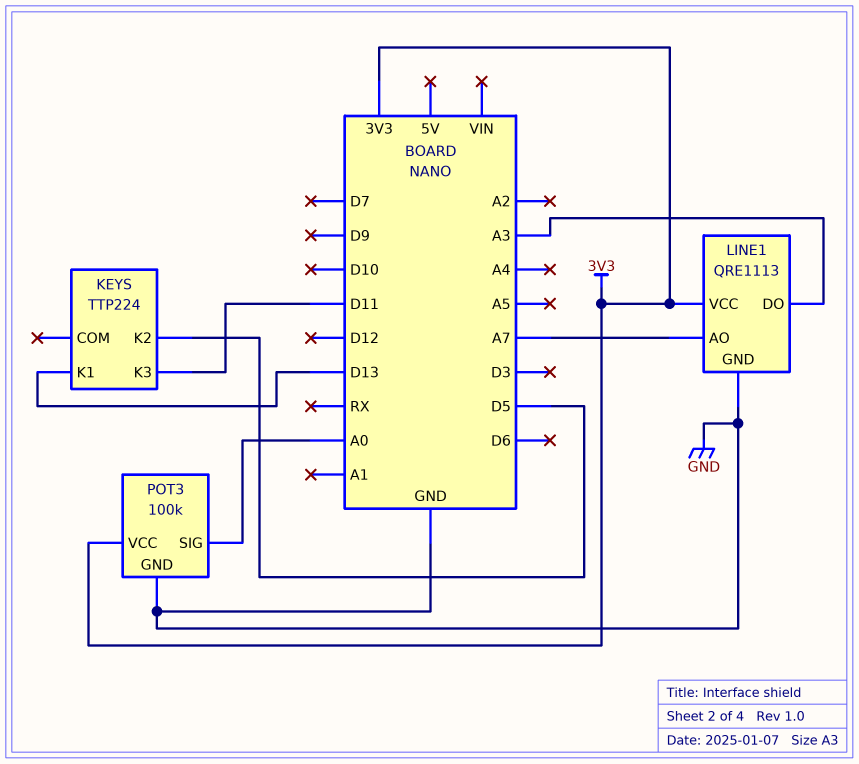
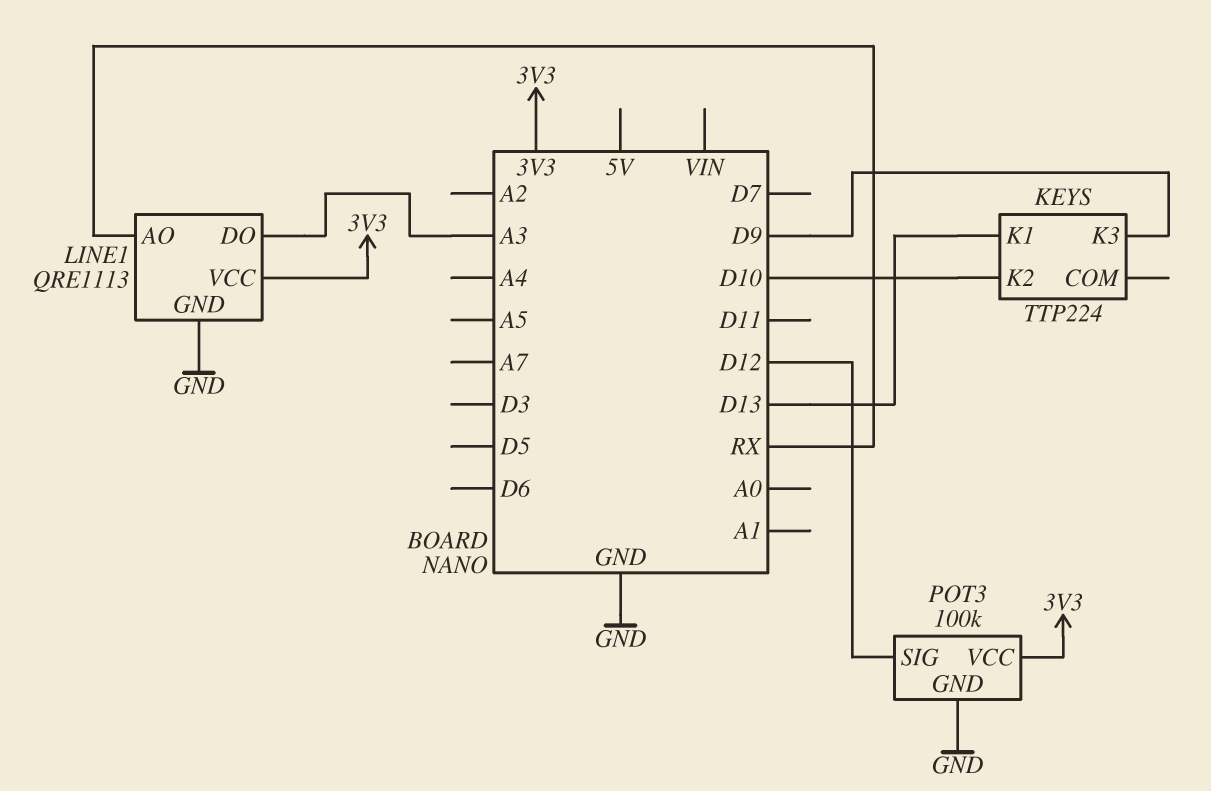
KEYS pin K2: D5 -> D10
KEYS pin K3: D11 -> D9
LINE1 pin AO: A7 -> RX
POT3 pin SIG: A0 -> D12

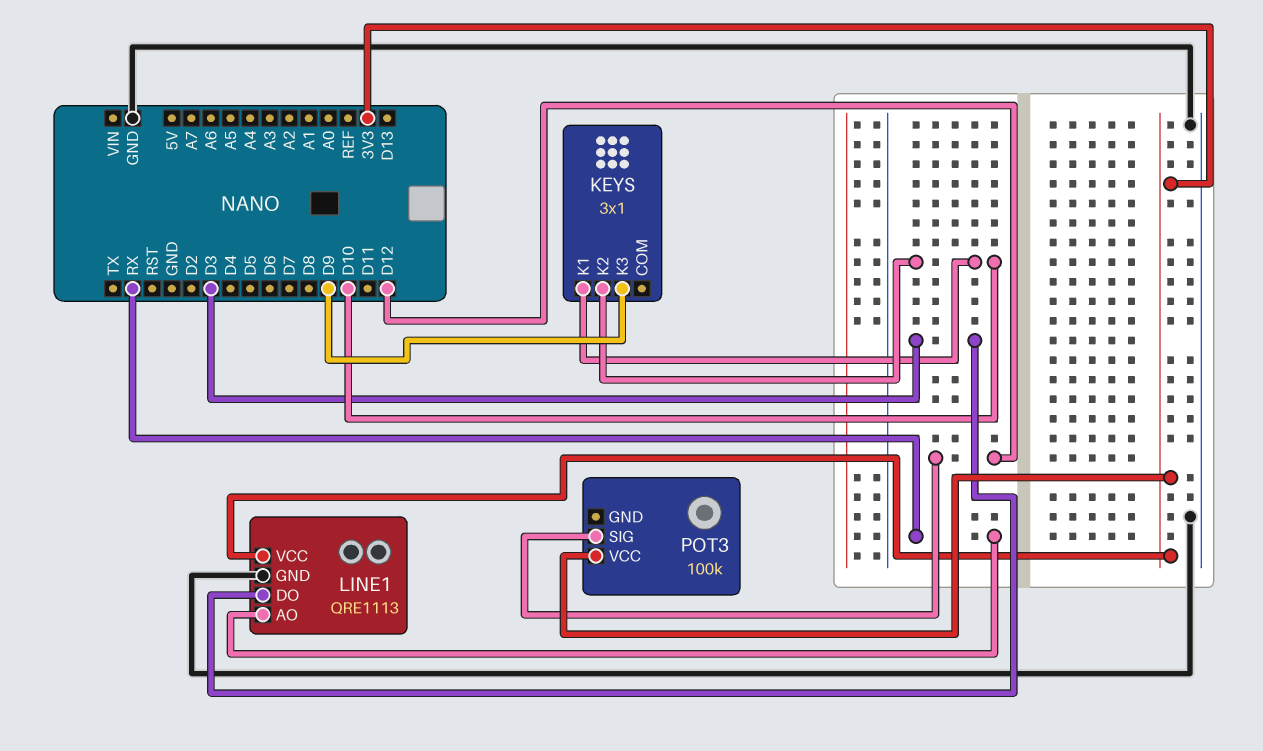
KEYS: TTP224 -> 3x1
KEYS pin K1: D13 -> D10
LINE1 pin DO: A3 -> D3
POT3 pin GND: GND -> none

